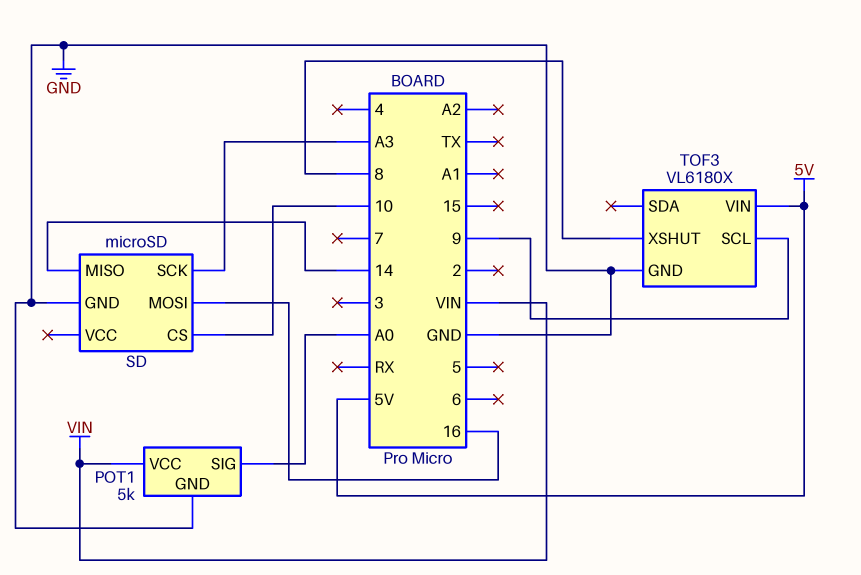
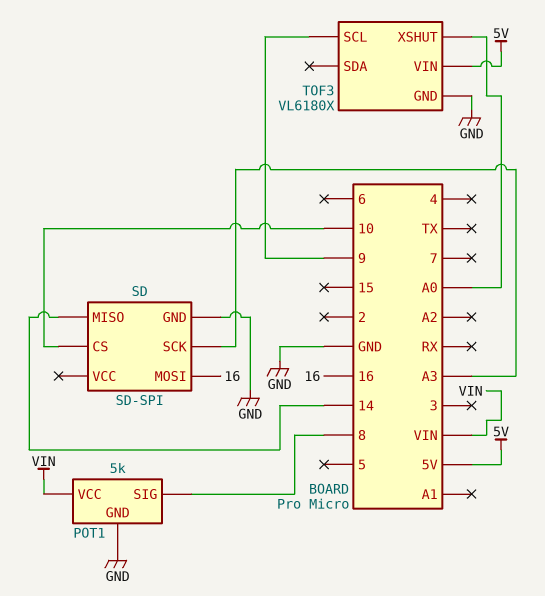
POT1 pin SIG: A0 -> 8
SD: microSD -> SD-SPI
TOF3 pin XSHUT: 8 -> A0

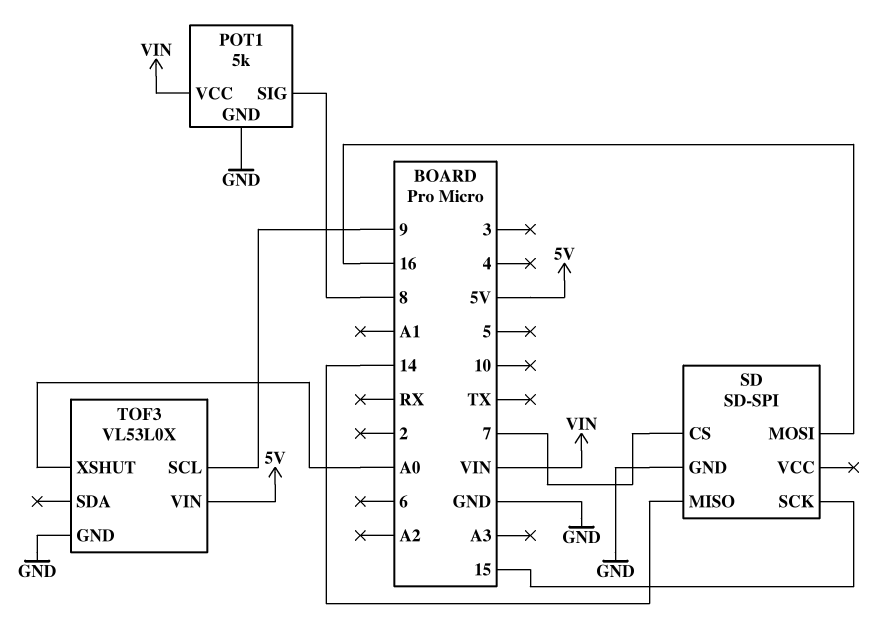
SD pin CS: 10 -> 7
SD pin SCK: A3 -> 15
TOF3: VL6180X -> VL53L0X

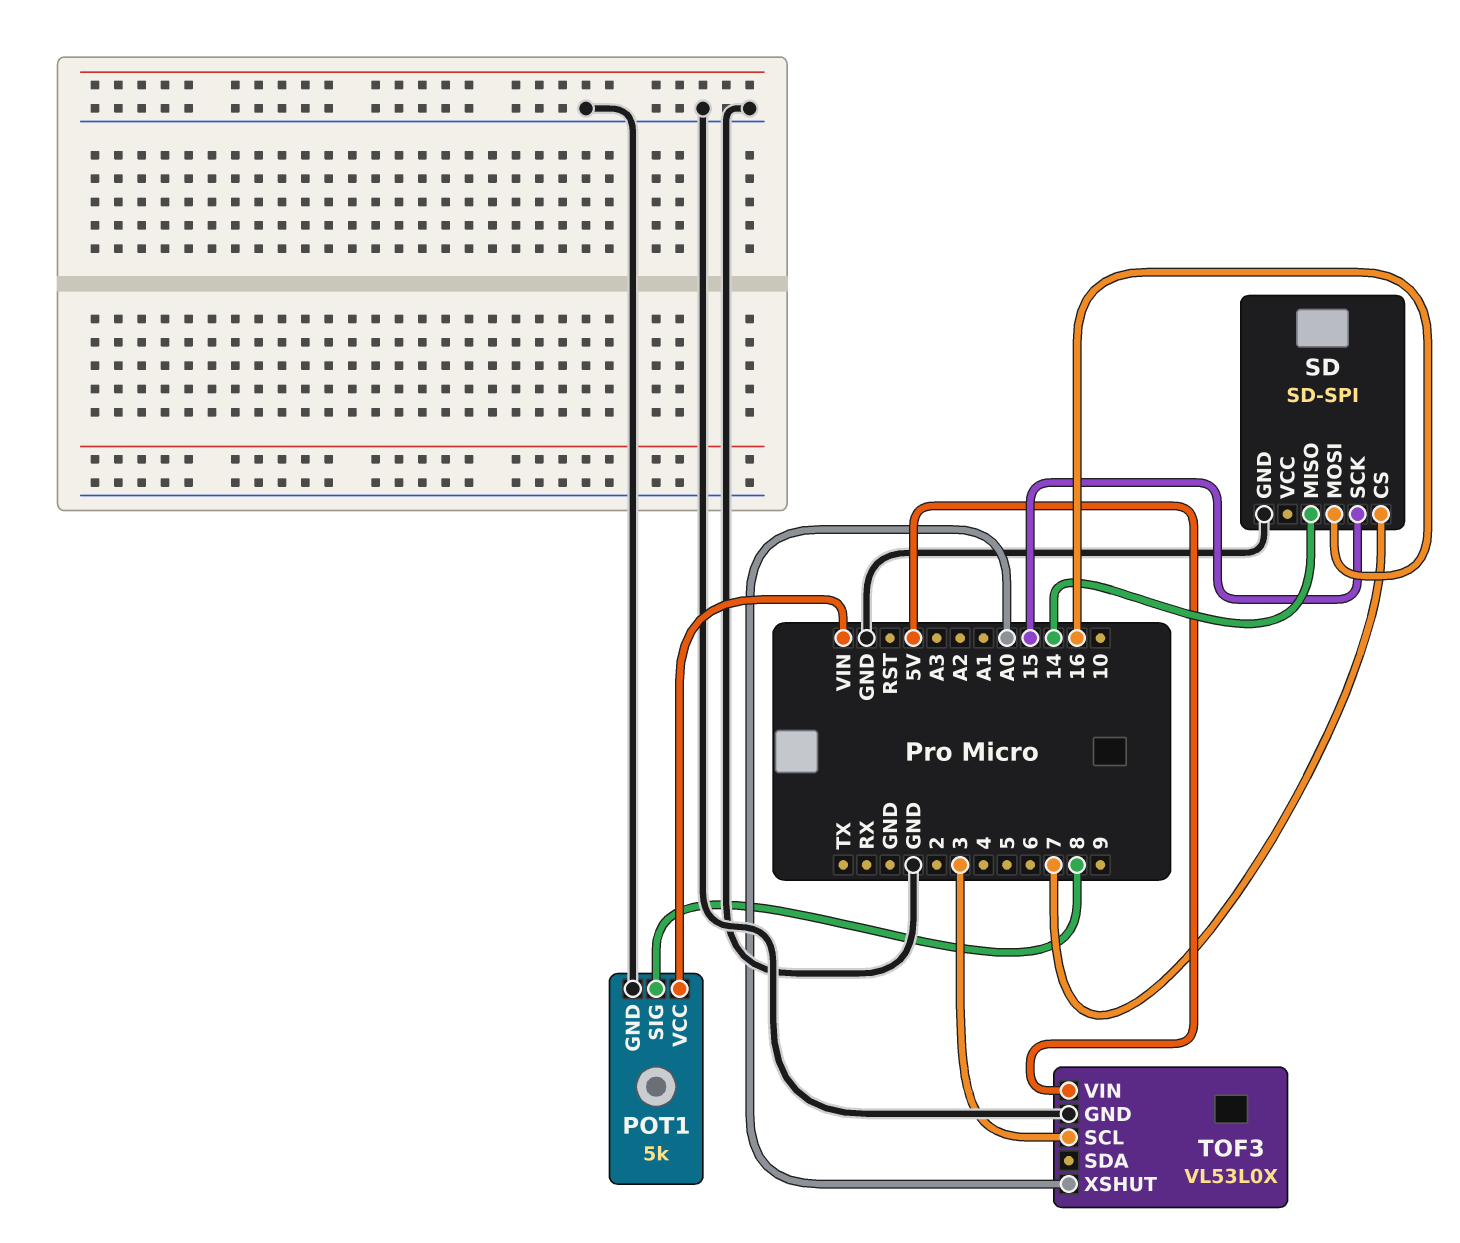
TOF3 pin SCL: 9 -> 3

